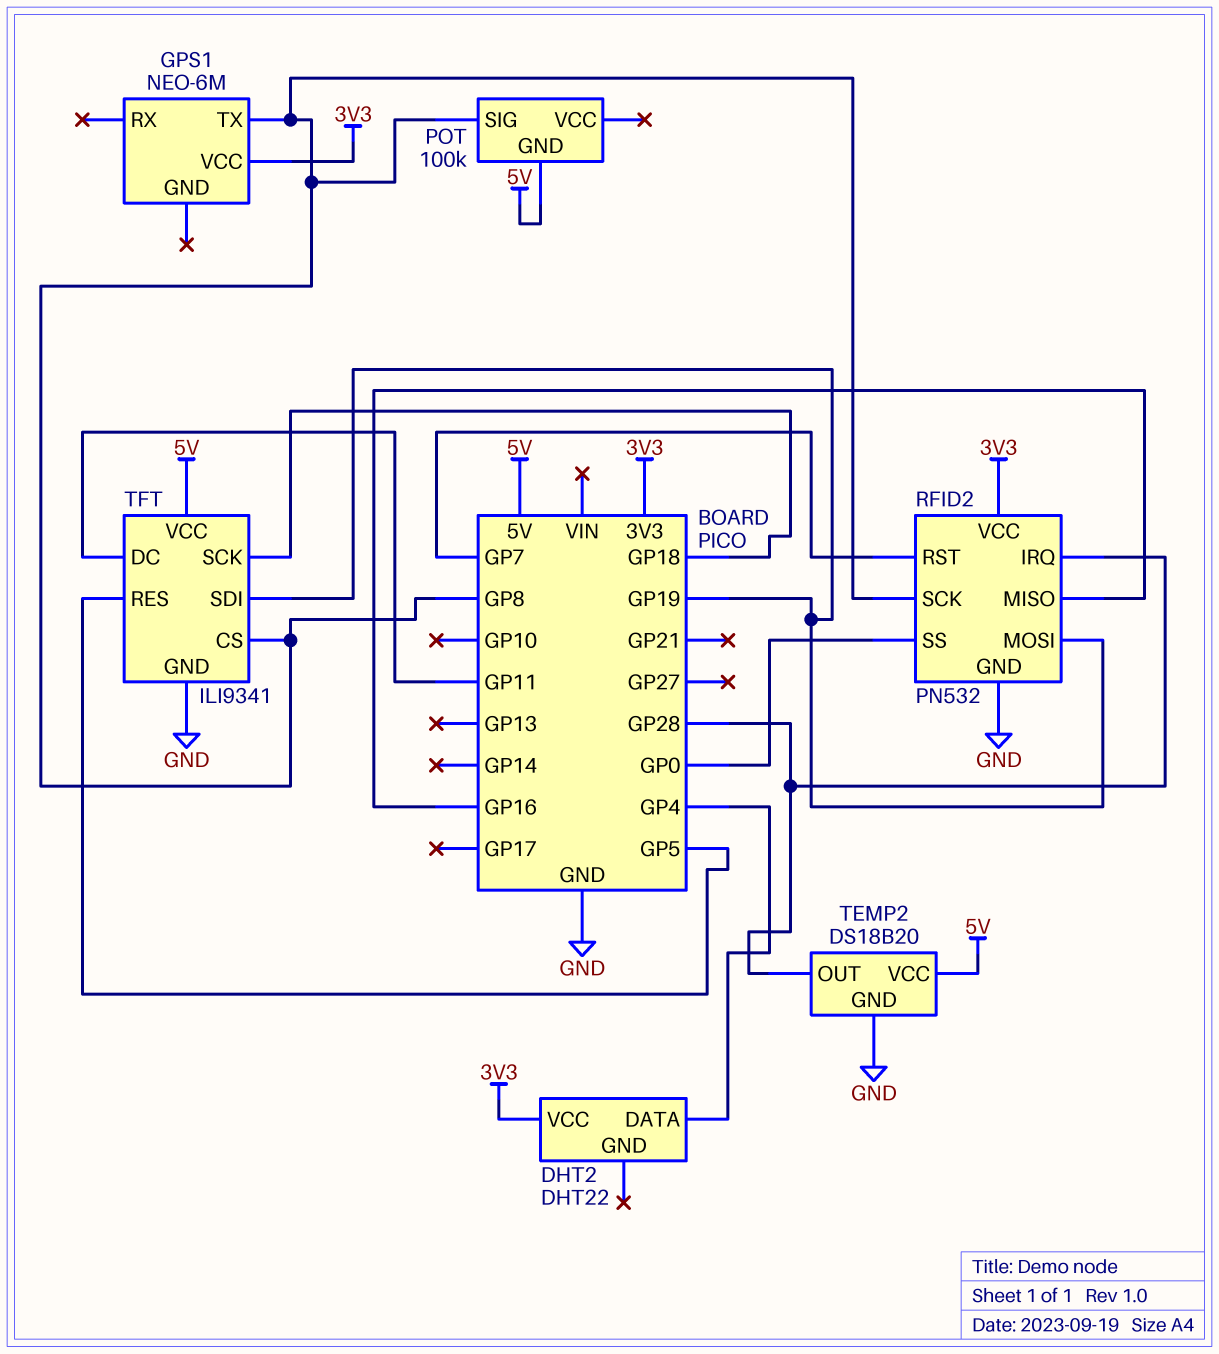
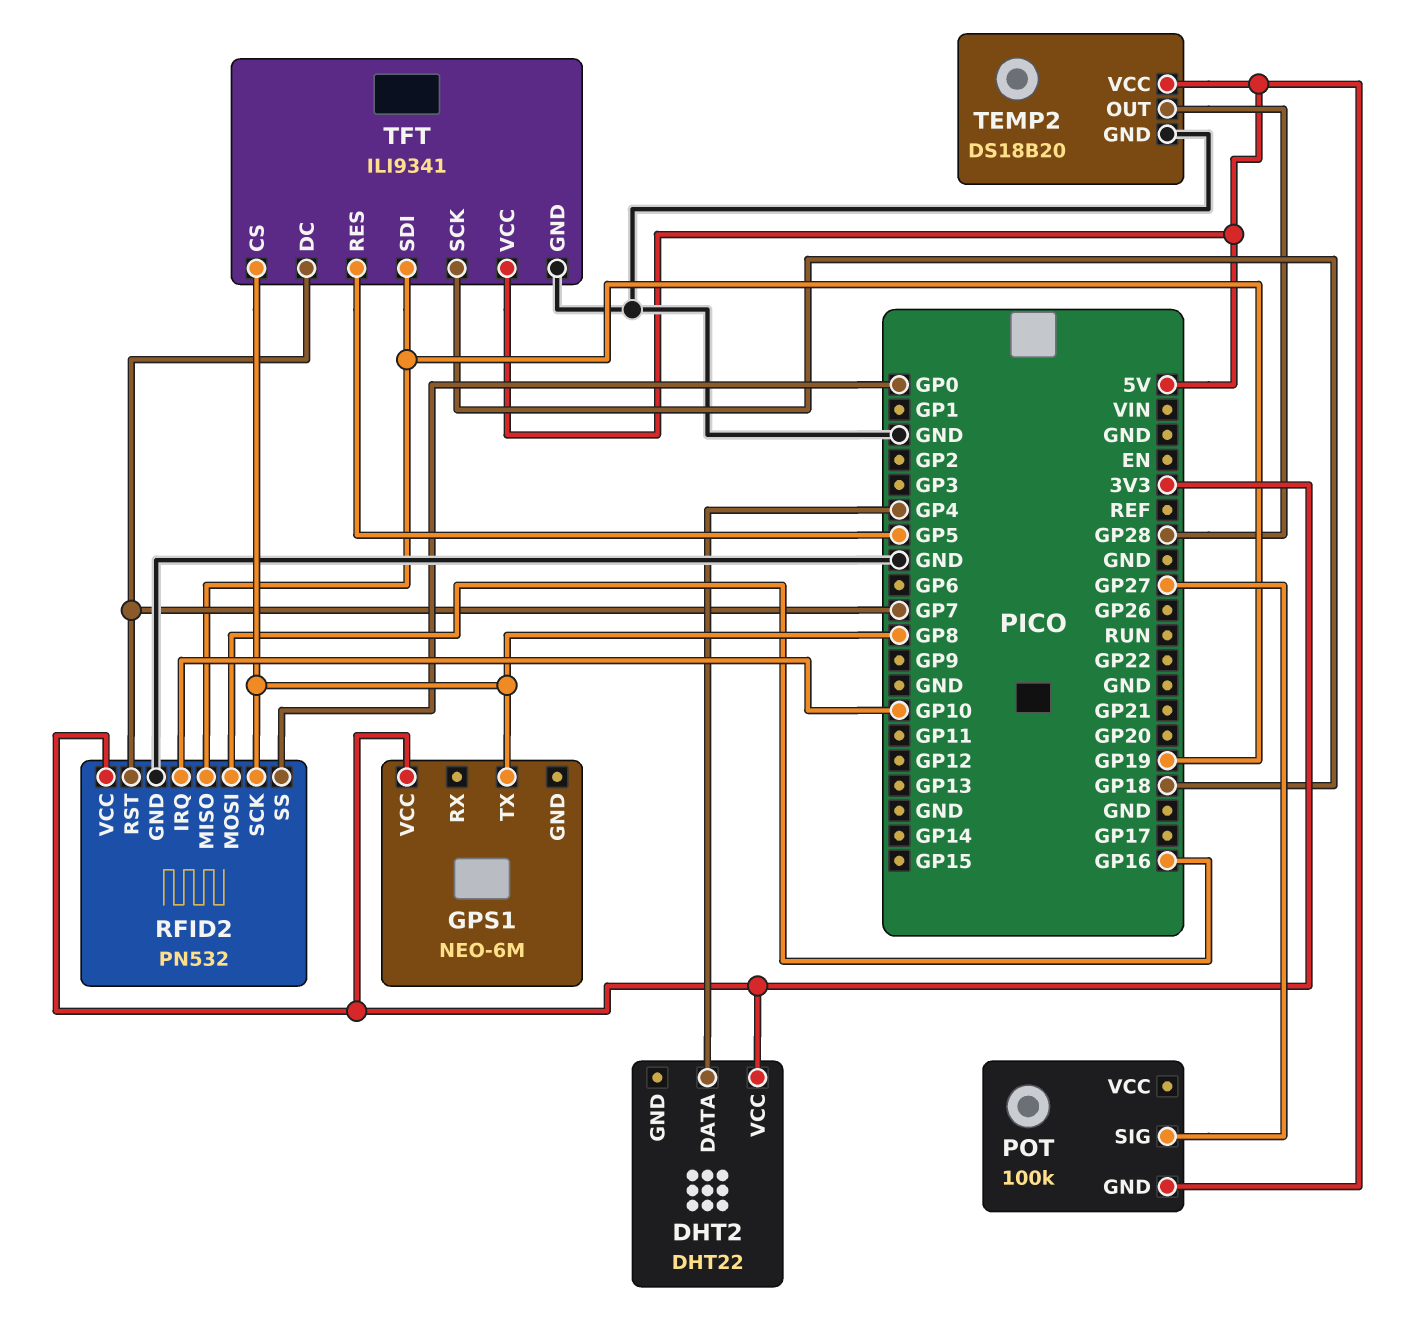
POT pin SIG: GP8 -> GP27
RFID2 pin IRQ: GP28 -> GP10
RFID2 pin MISO: GP16 -> GP19
RFID2 pin MOSI: GP19 -> GP16
TFT pin DC: GP11 -> GP7

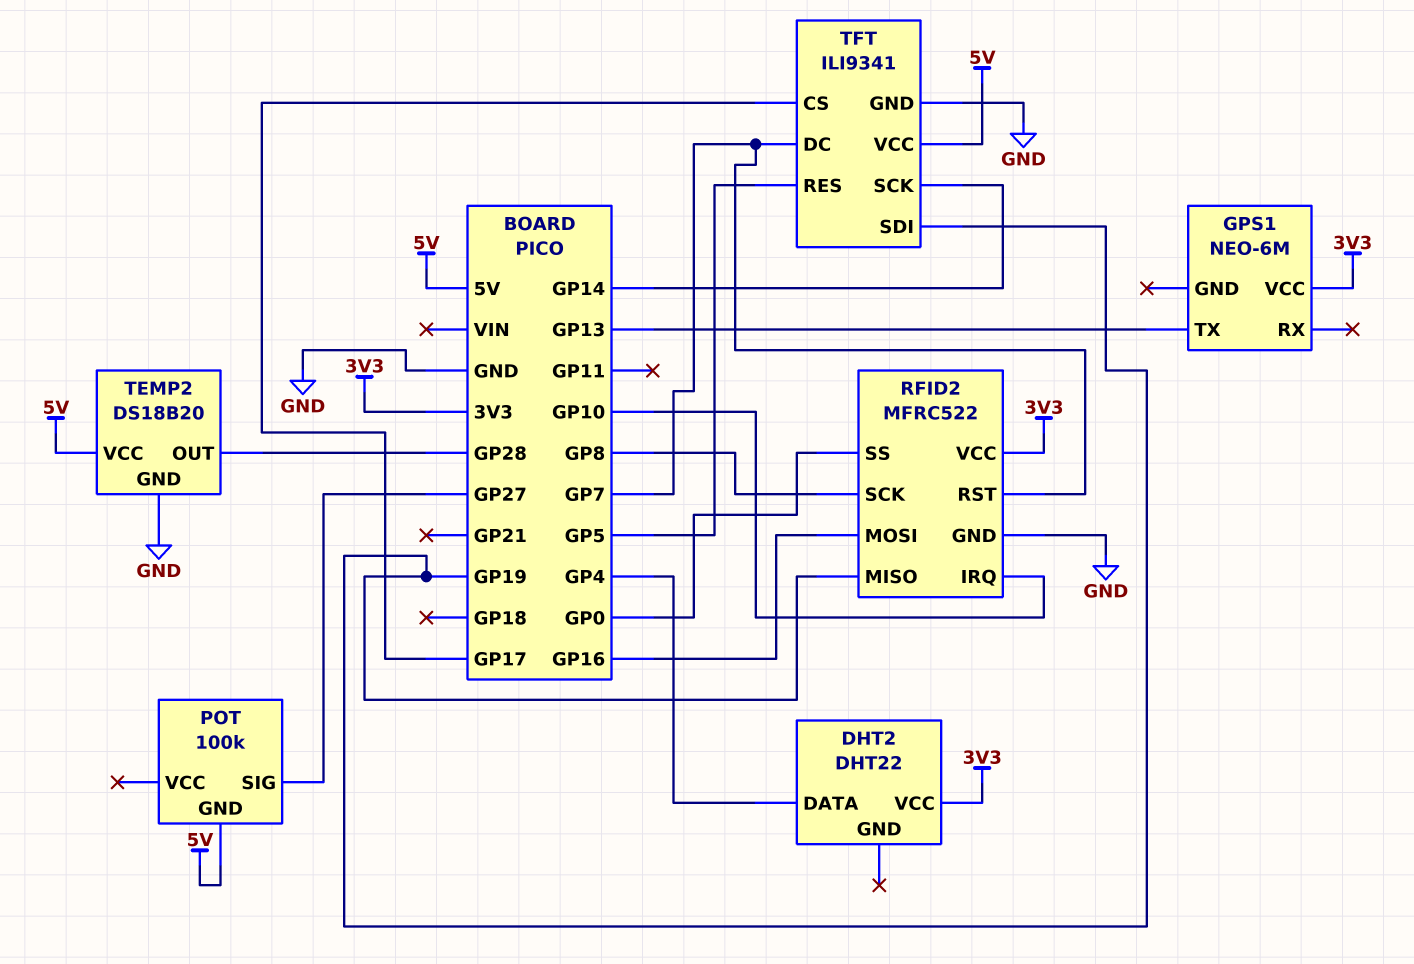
GPS1 pin TX: GP8 -> GP13
RFID2: PN532 -> MFRC522
TFT pin CS: GP8 -> GP17
TFT pin SCK: GP18 -> GP14

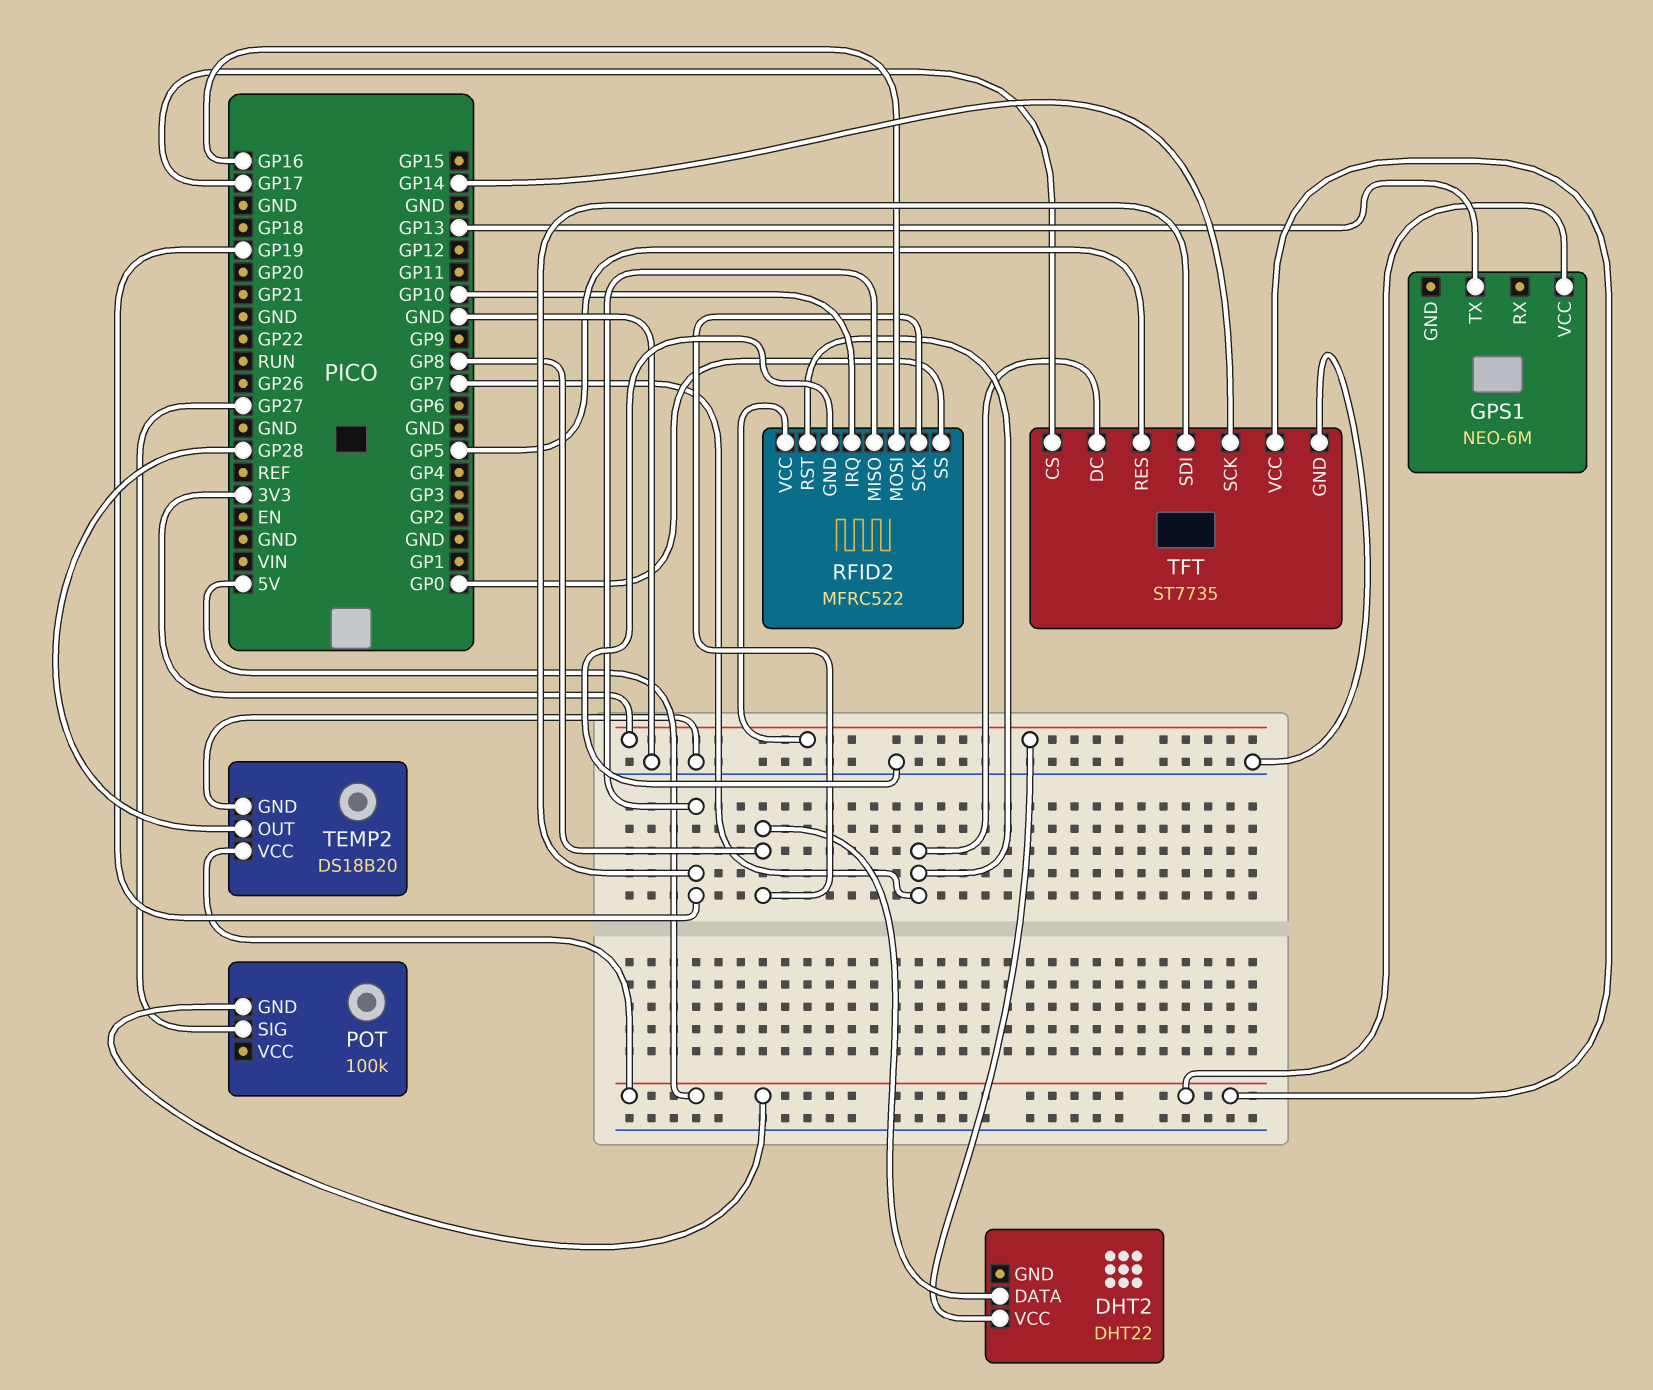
DHT2 pin DATA: GP4 -> GP8
GPS1 pin VCC: 3V3 -> 5V
TFT: ILI9341 -> ST7735

